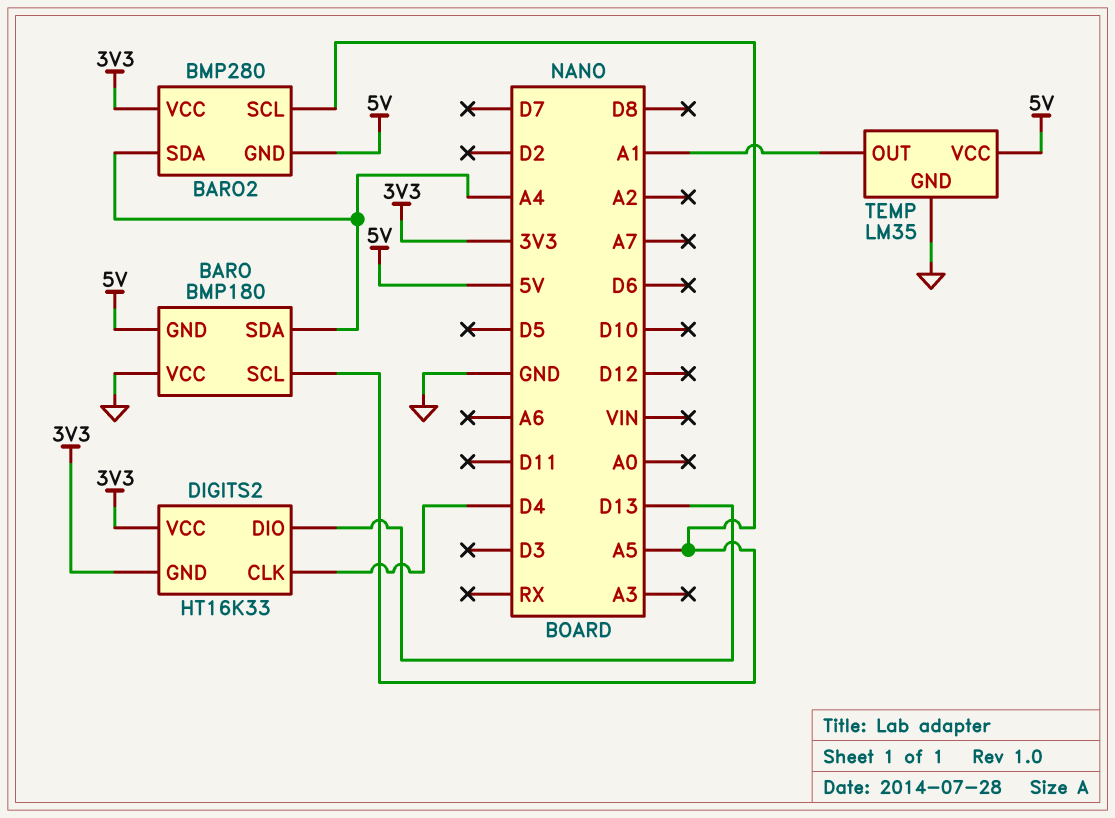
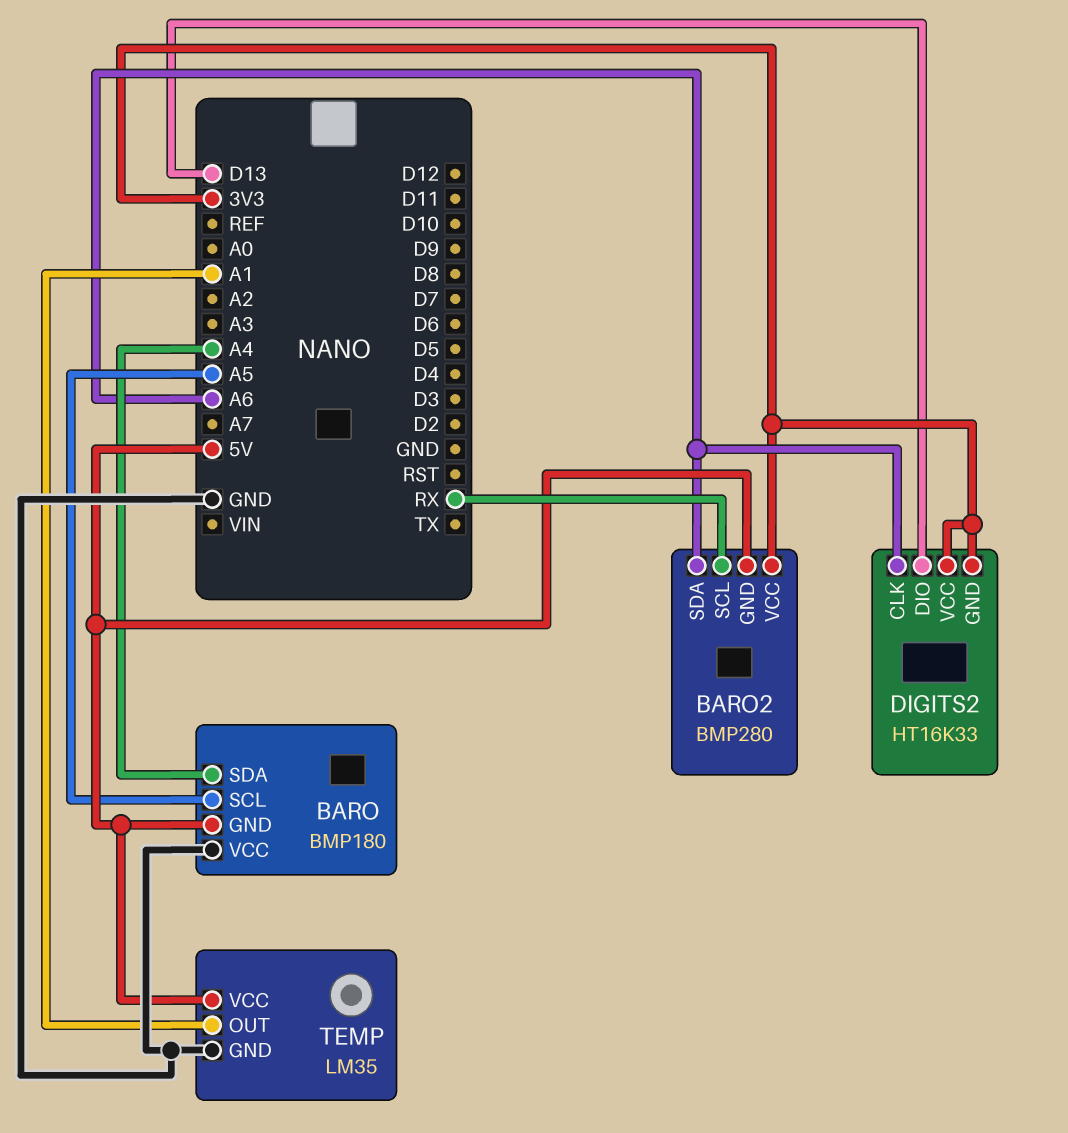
BARO2 pin SCL: A5 -> RX
BARO2 pin SDA: A4 -> A6
DIGITS2 pin CLK: D4 -> A6

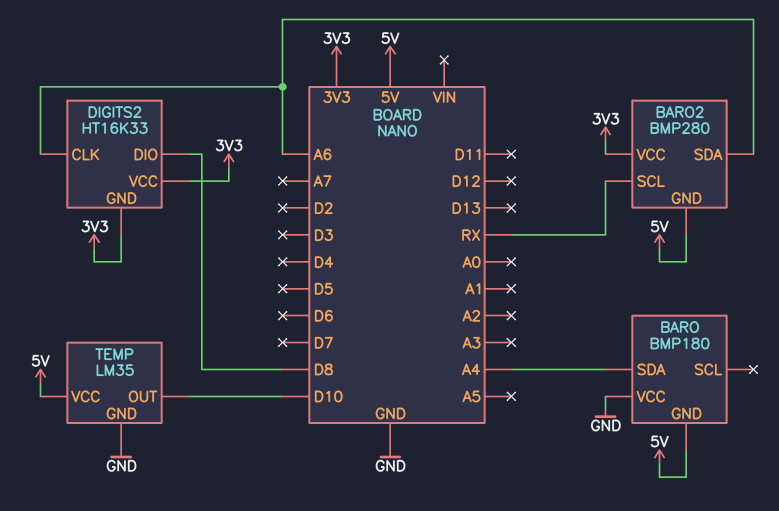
BARO pin SCL: A5 -> none
DIGITS2 pin DIO: D13 -> D8
TEMP pin OUT: A1 -> D10

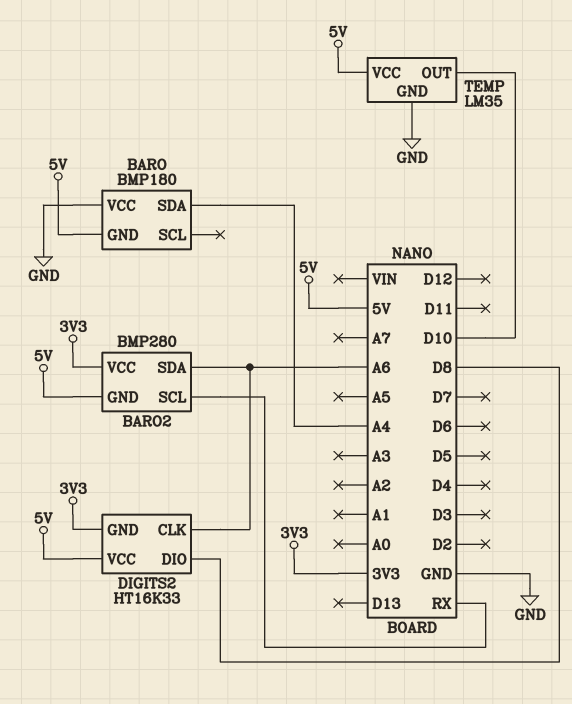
DIGITS2 pin VCC: 3V3 -> 5V

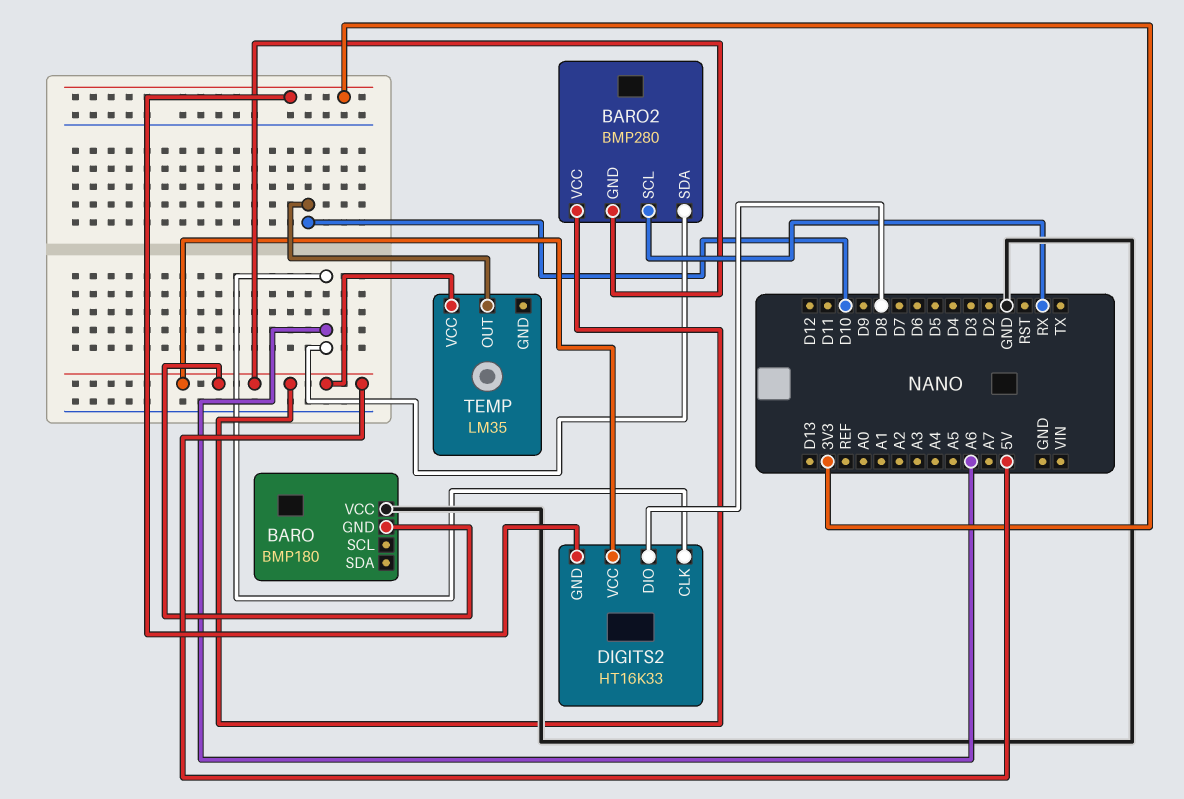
BARO pin SDA: A4 -> none
BARO2 pin VCC: 3V3 -> 5V
TEMP pin GND: GND -> none

